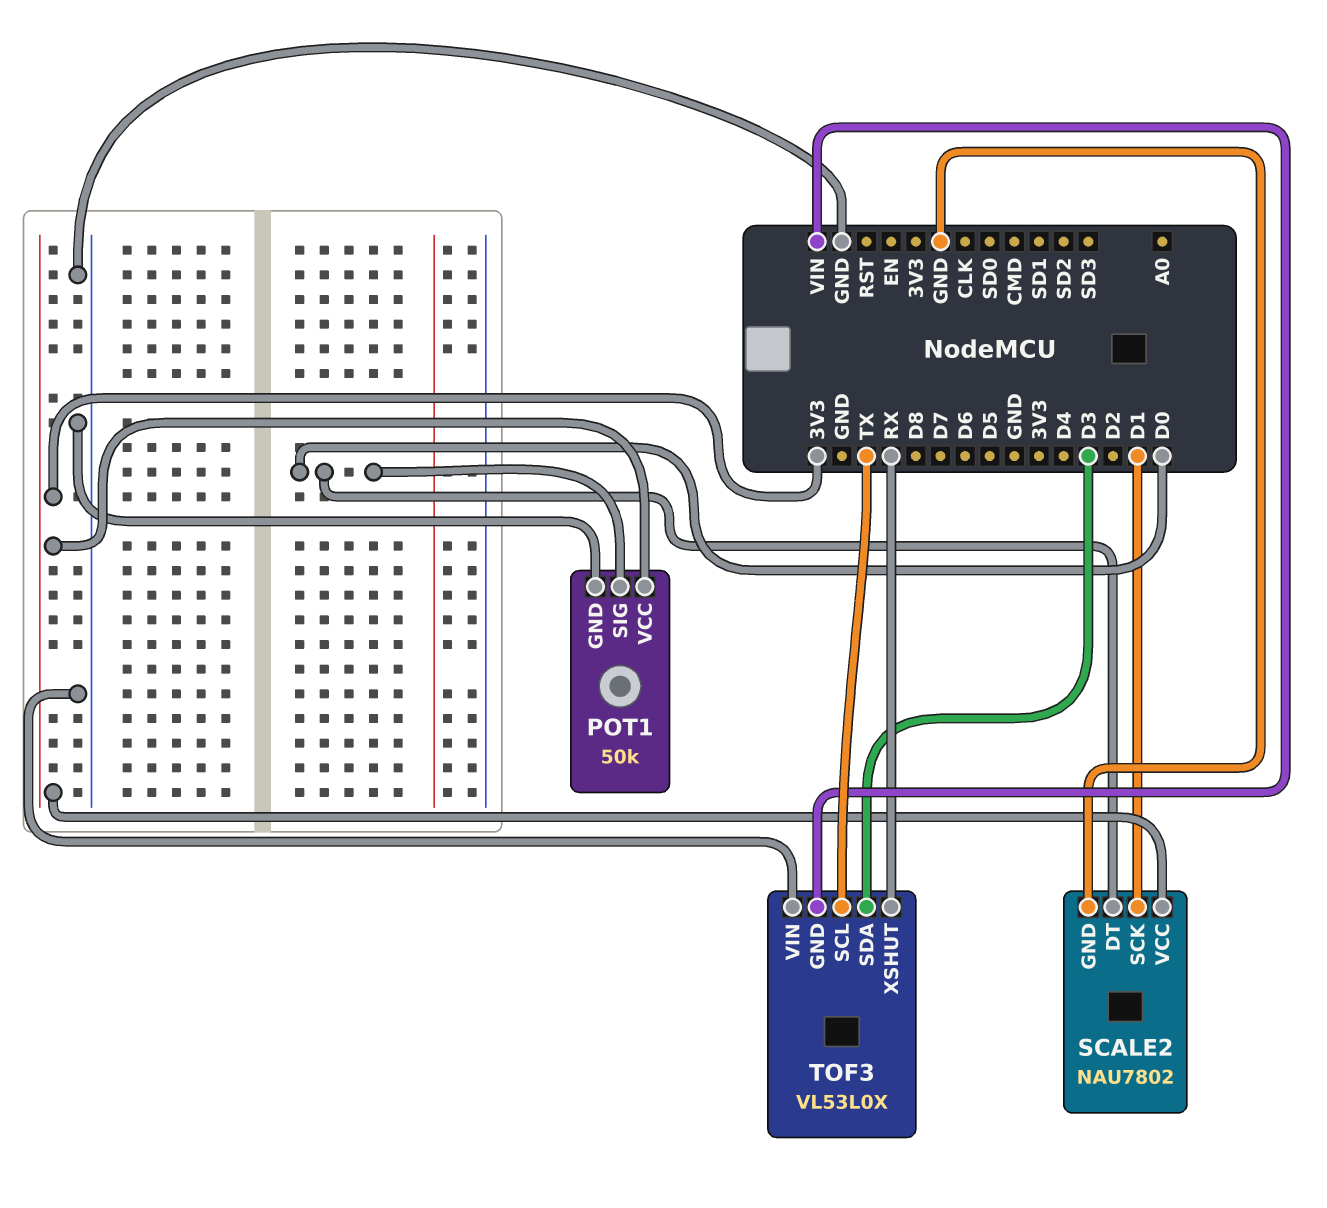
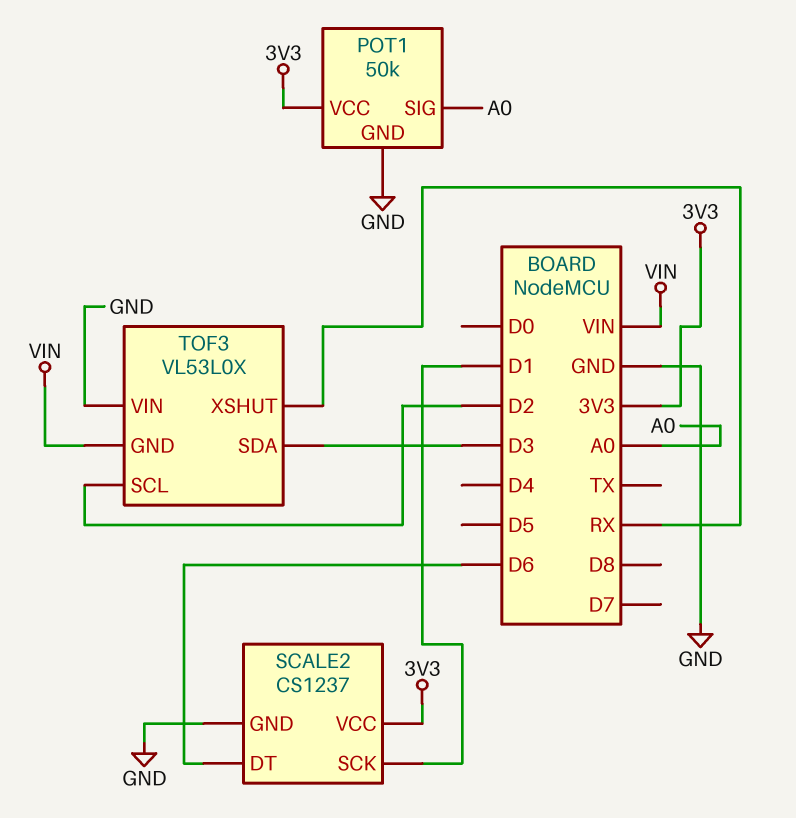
POT1 pin SIG: D0 -> A0
SCALE2: NAU7802 -> CS1237
SCALE2 pin DT: D0 -> D6
TOF3 pin SCL: TX -> D2

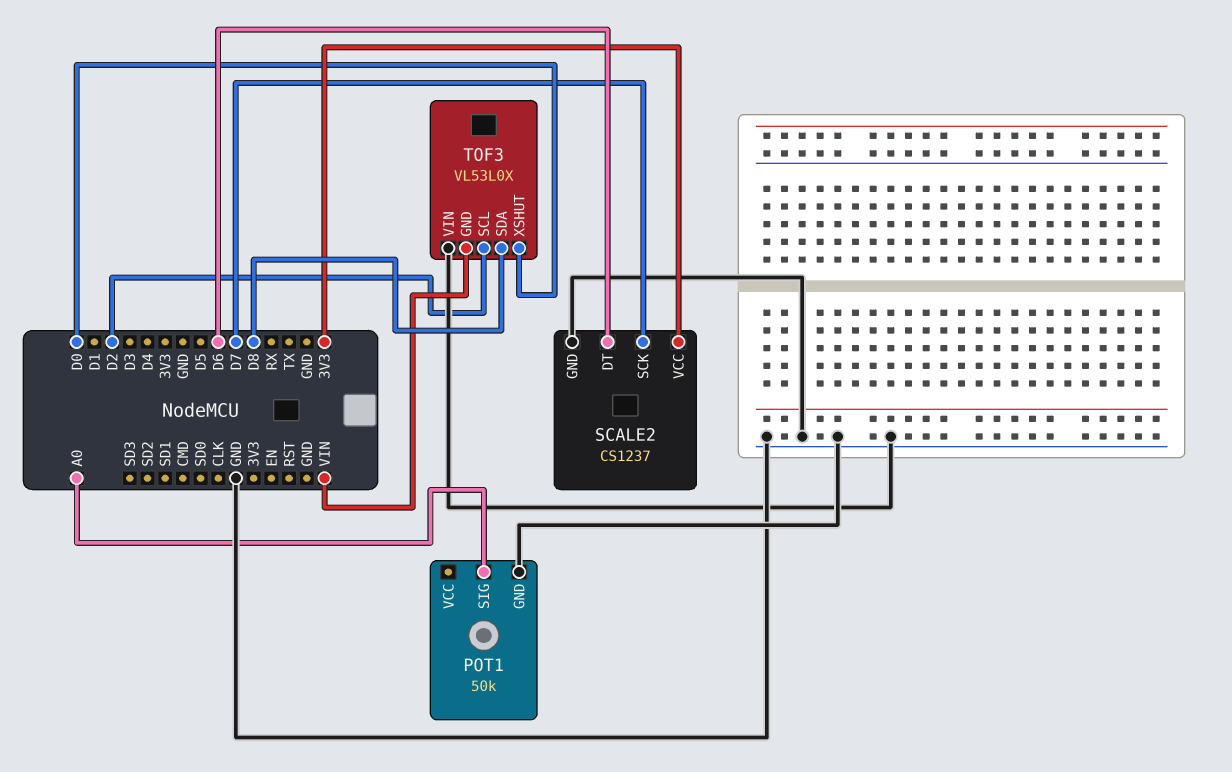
POT1 pin VCC: 3V3 -> none
SCALE2 pin SCK: D1 -> D7
TOF3 pin SDA: D3 -> D8
TOF3 pin XSHUT: RX -> D0

